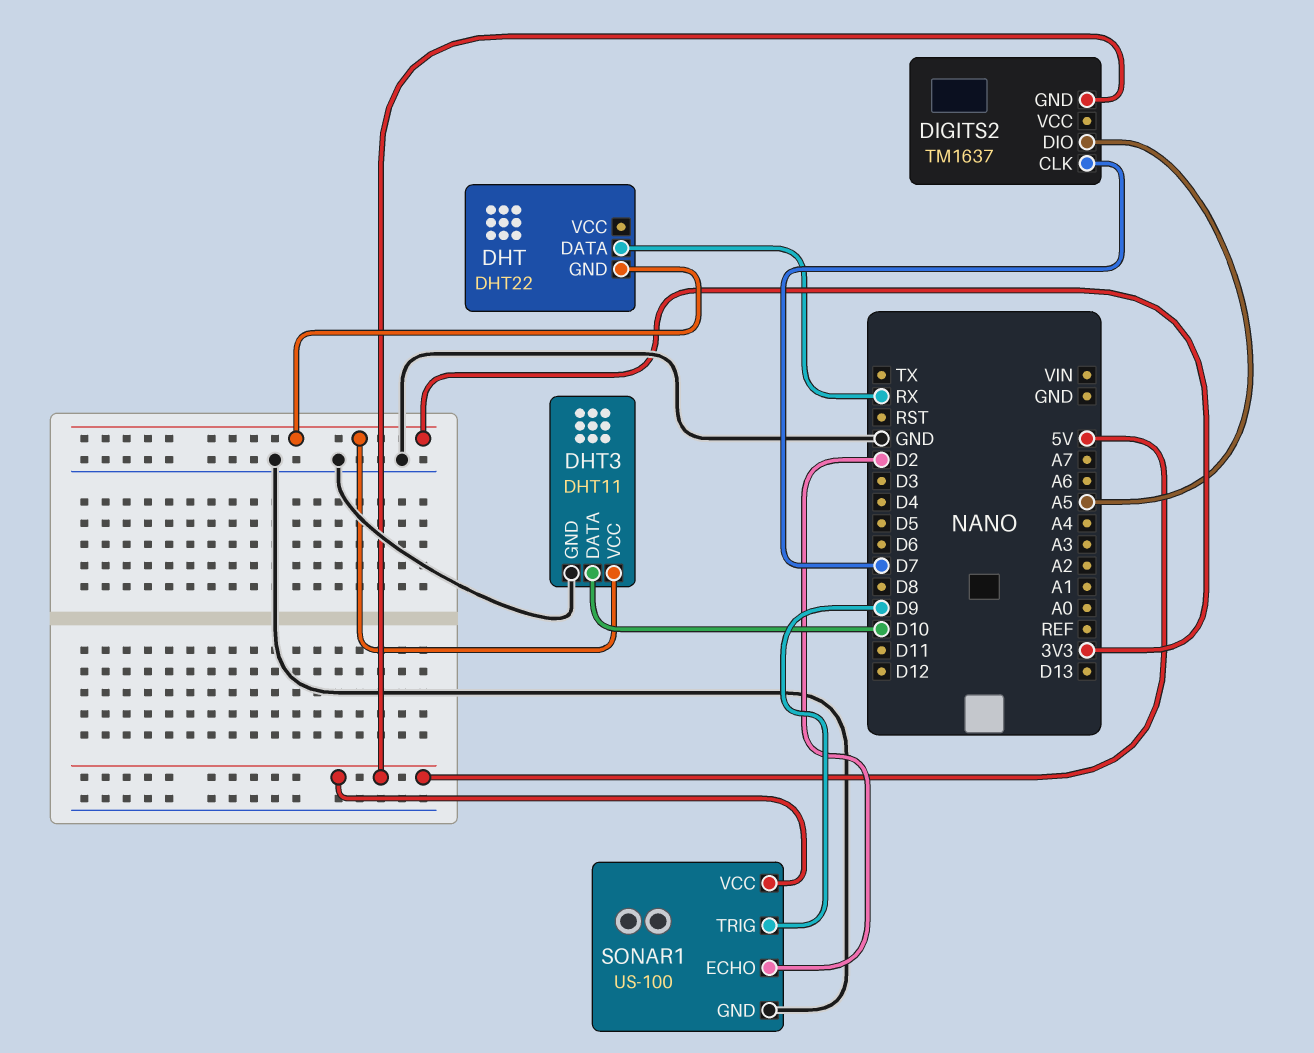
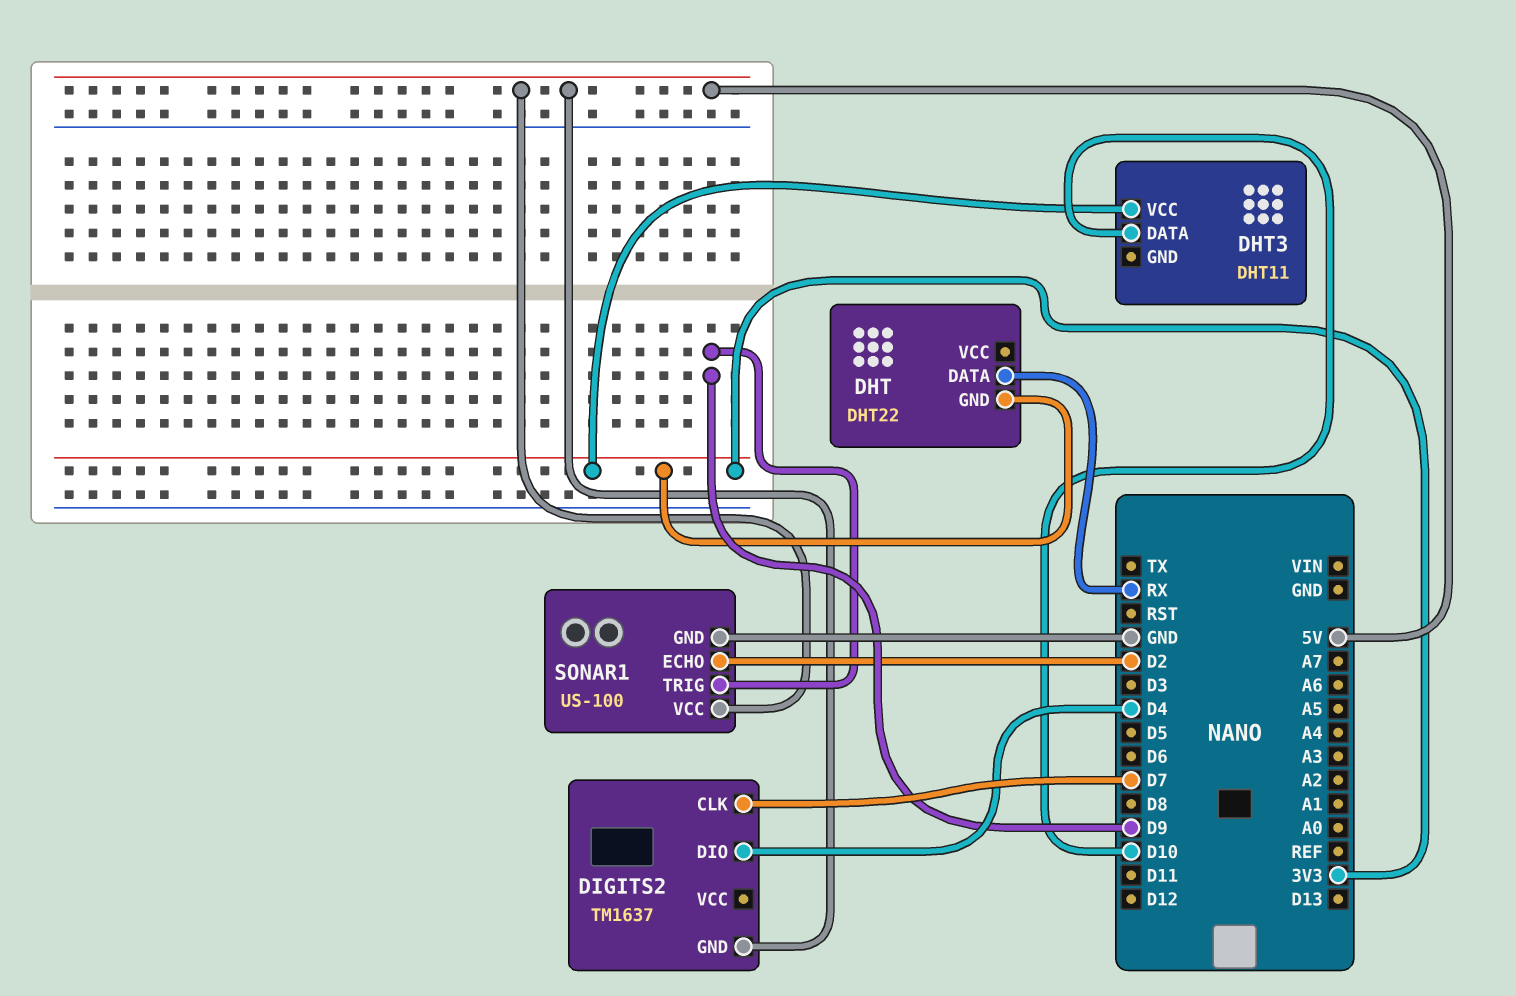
DHT3 pin GND: GND -> none
DIGITS2 pin DIO: A5 -> D4

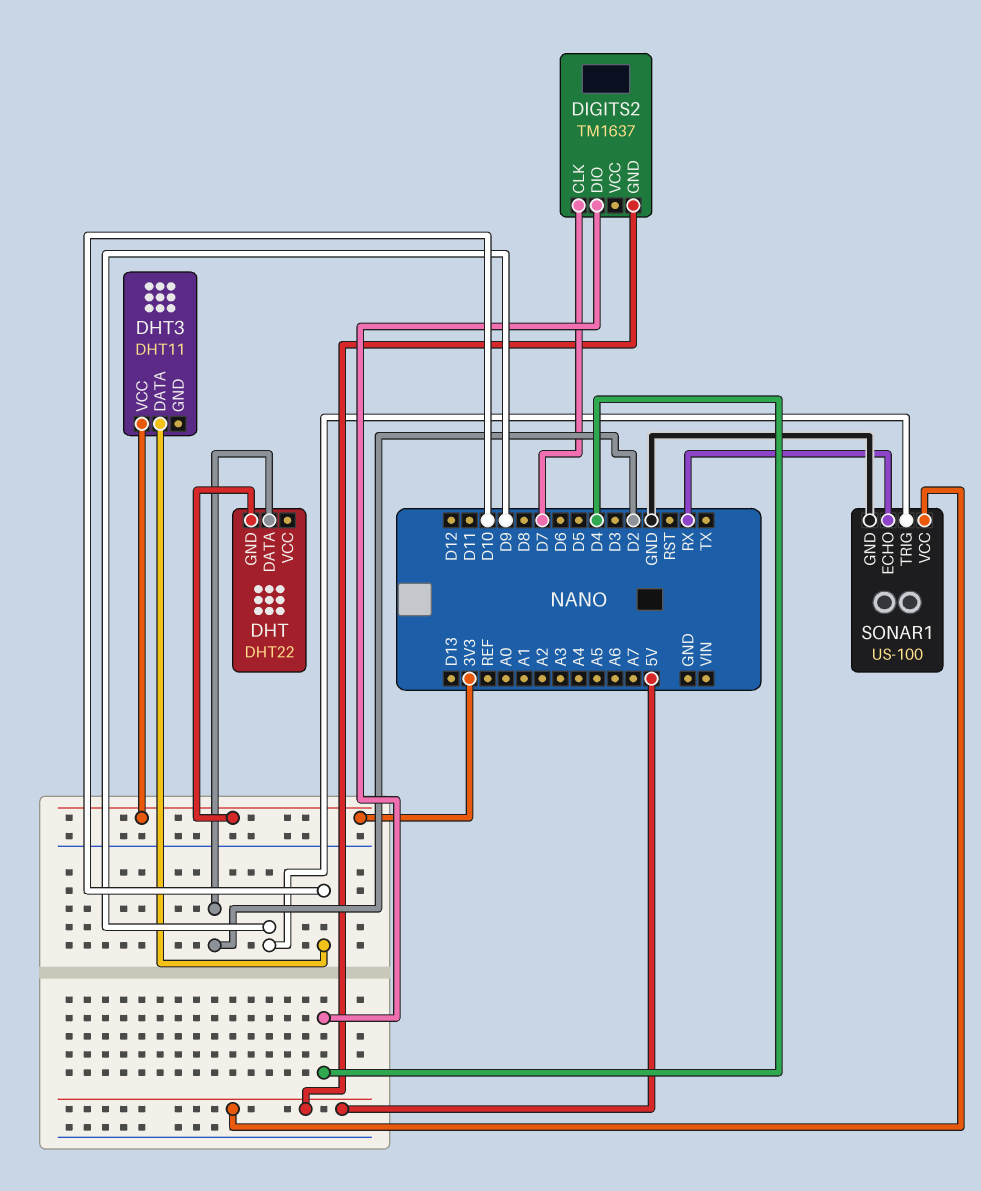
DHT pin DATA: RX -> D2
SONAR1 pin ECHO: D2 -> RX

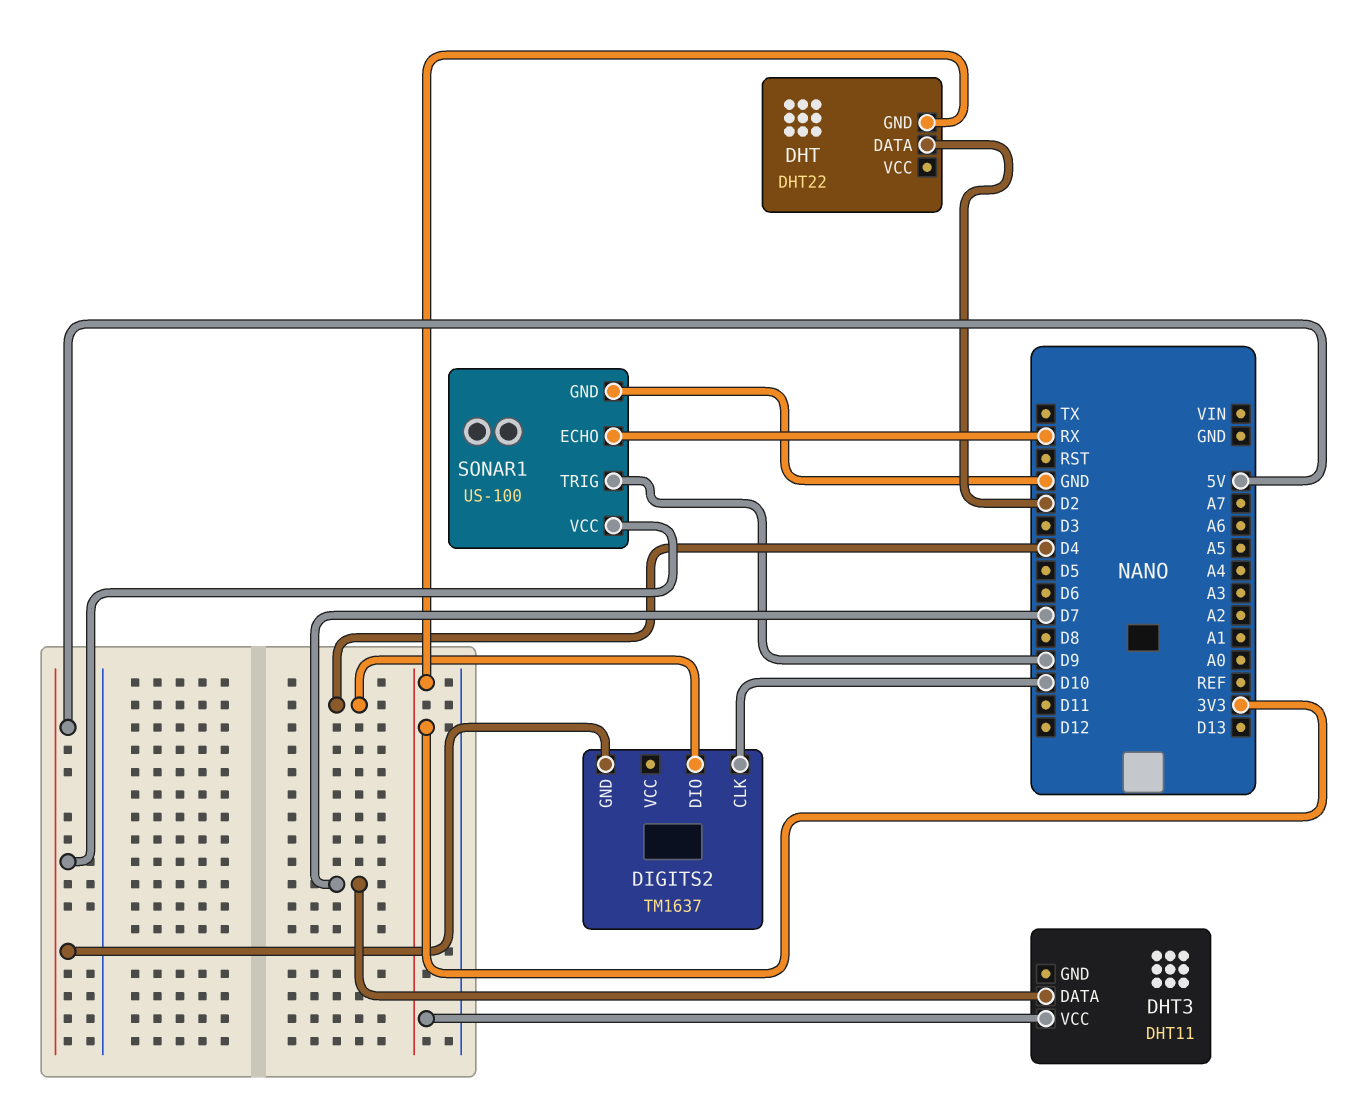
DHT3 pin DATA: D10 -> D7
DIGITS2 pin CLK: D7 -> D10

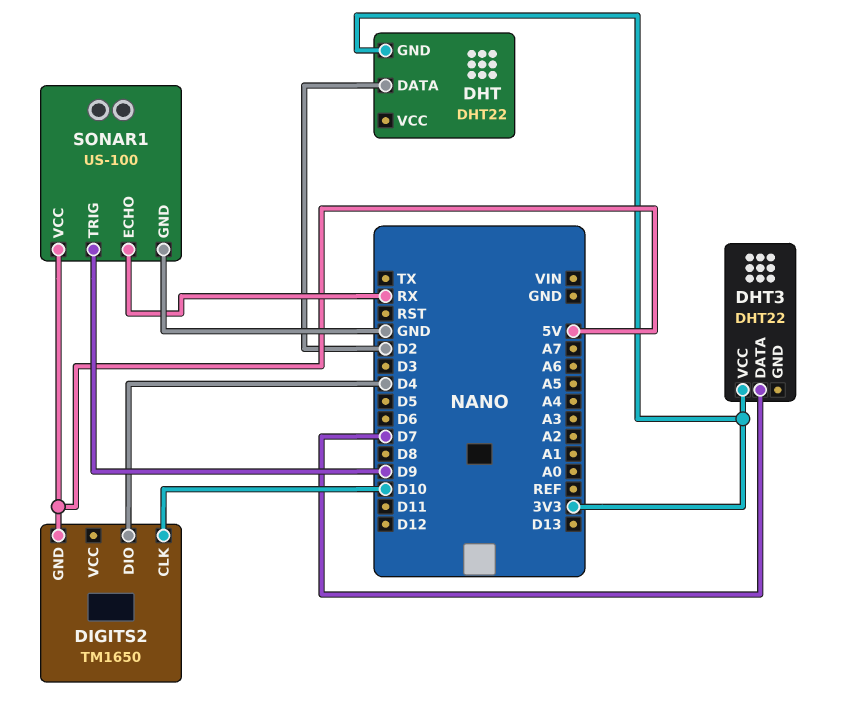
DHT3: DHT11 -> DHT22
DIGITS2: TM1637 -> TM1650

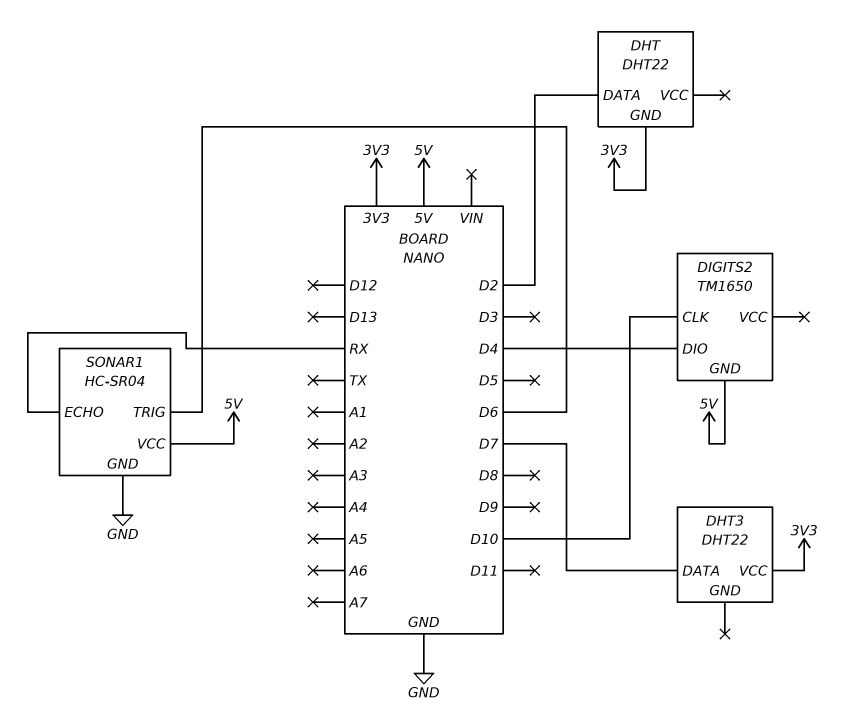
SONAR1: US-100 -> HC-SR04
SONAR1 pin TRIG: D9 -> D6

